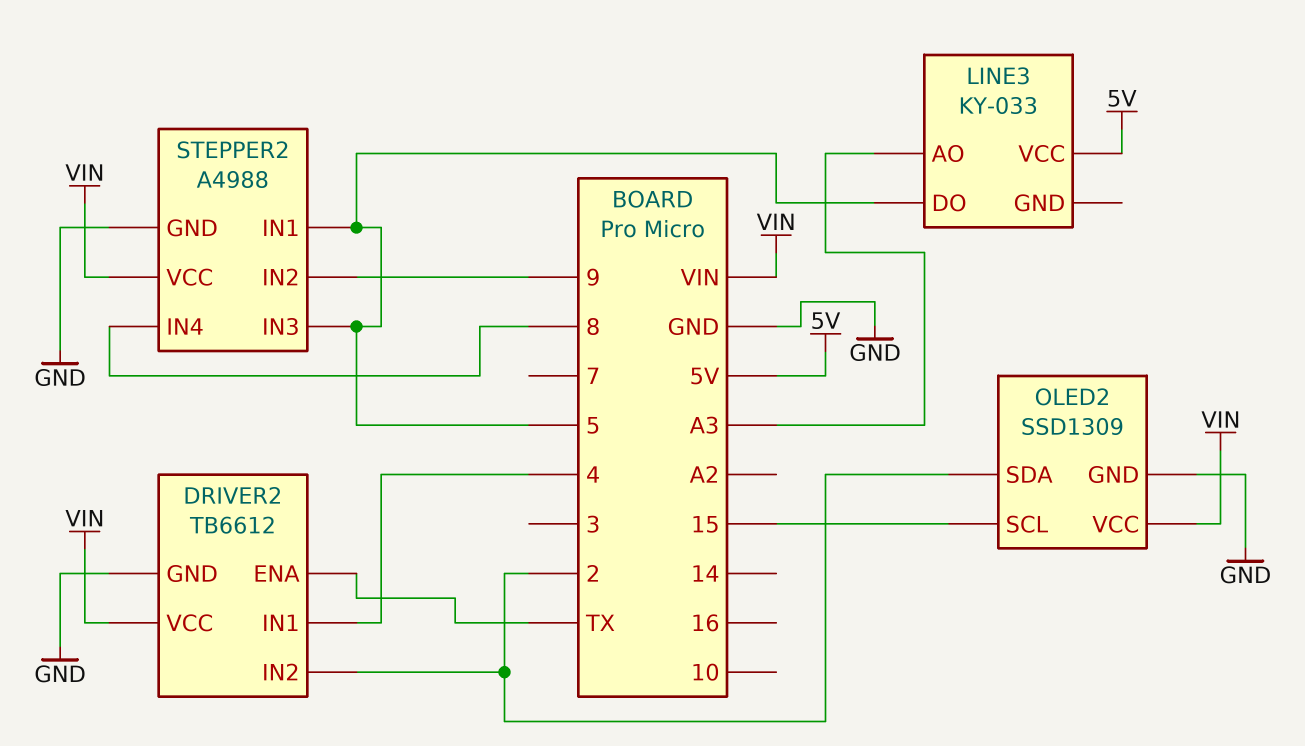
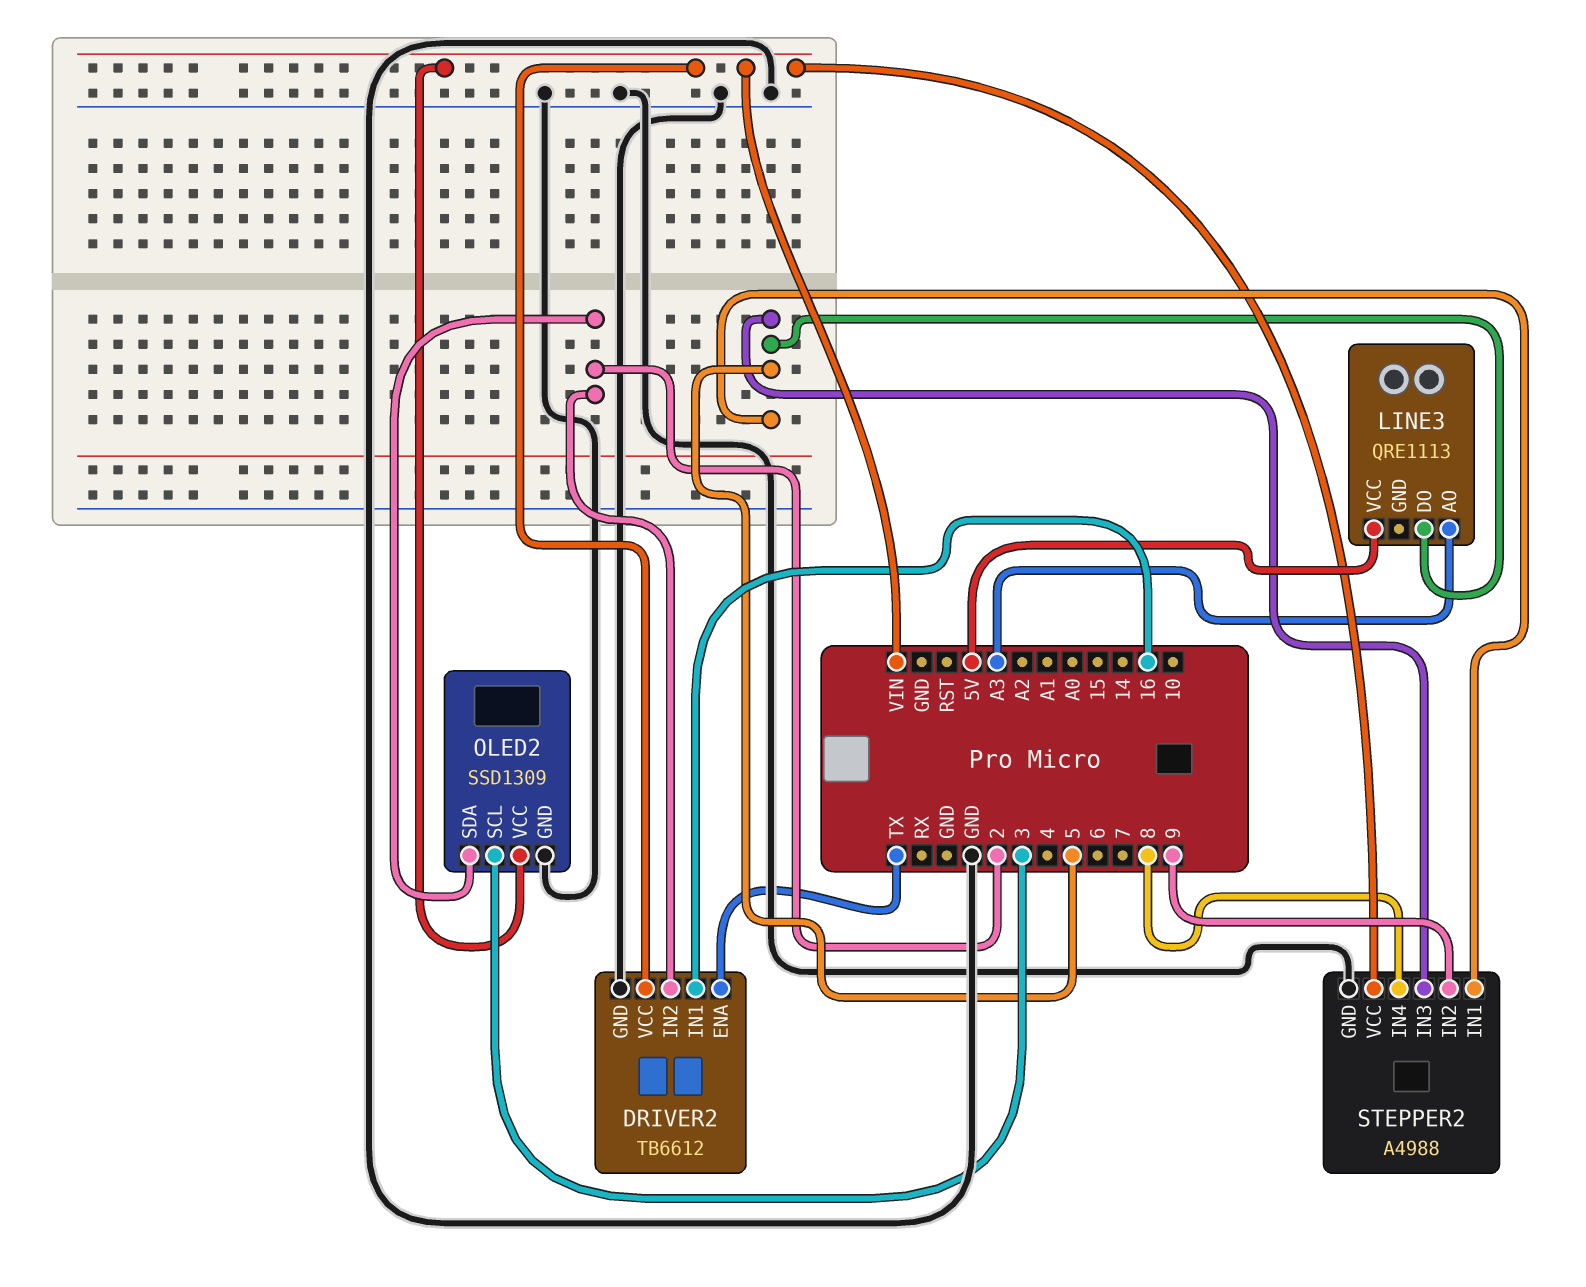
DRIVER2 pin IN1: 4 -> 16
LINE3: KY-033 -> QRE1113
OLED2 pin SCL: 15 -> 3

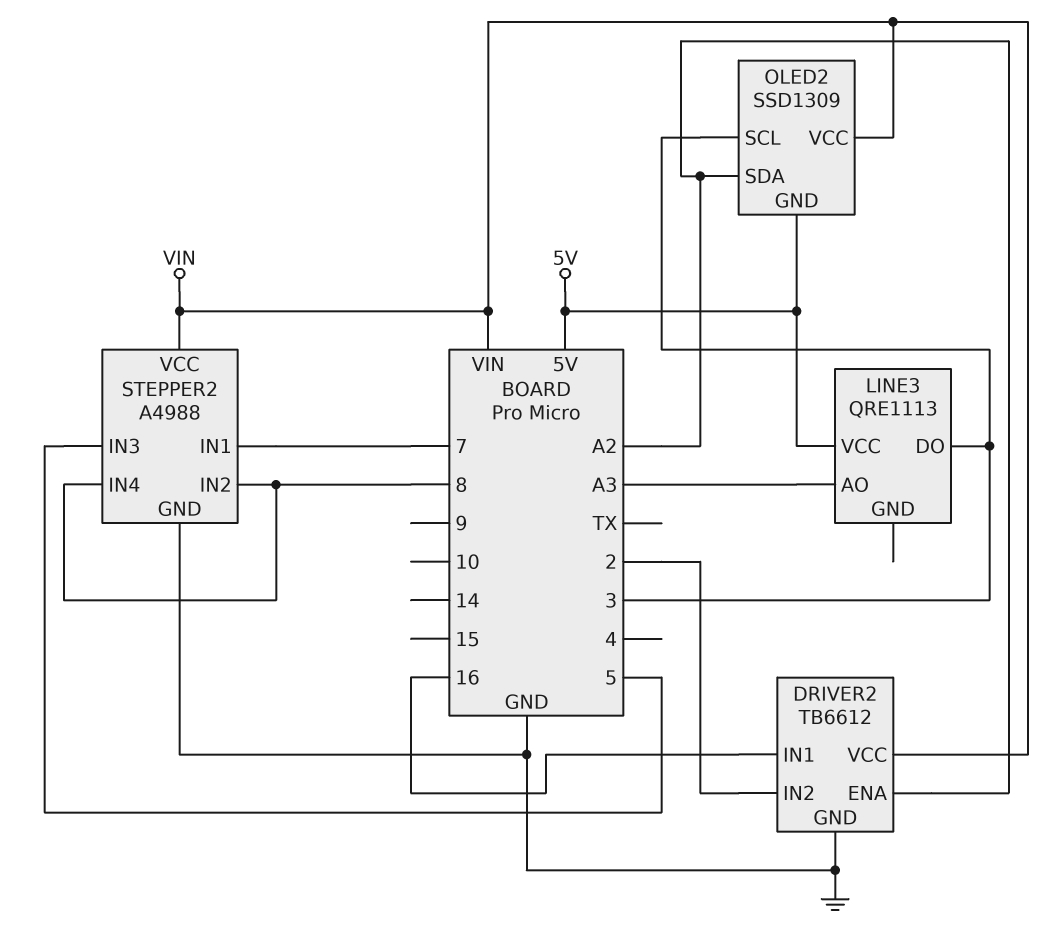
DRIVER2 pin ENA: TX -> A2
LINE3 pin DO: 5 -> 3
OLED2 pin GND: GND -> 5V
OLED2 pin SDA: 2 -> A2
STEPPER2 pin IN1: 5 -> 7
STEPPER2 pin IN2: 9 -> 8

